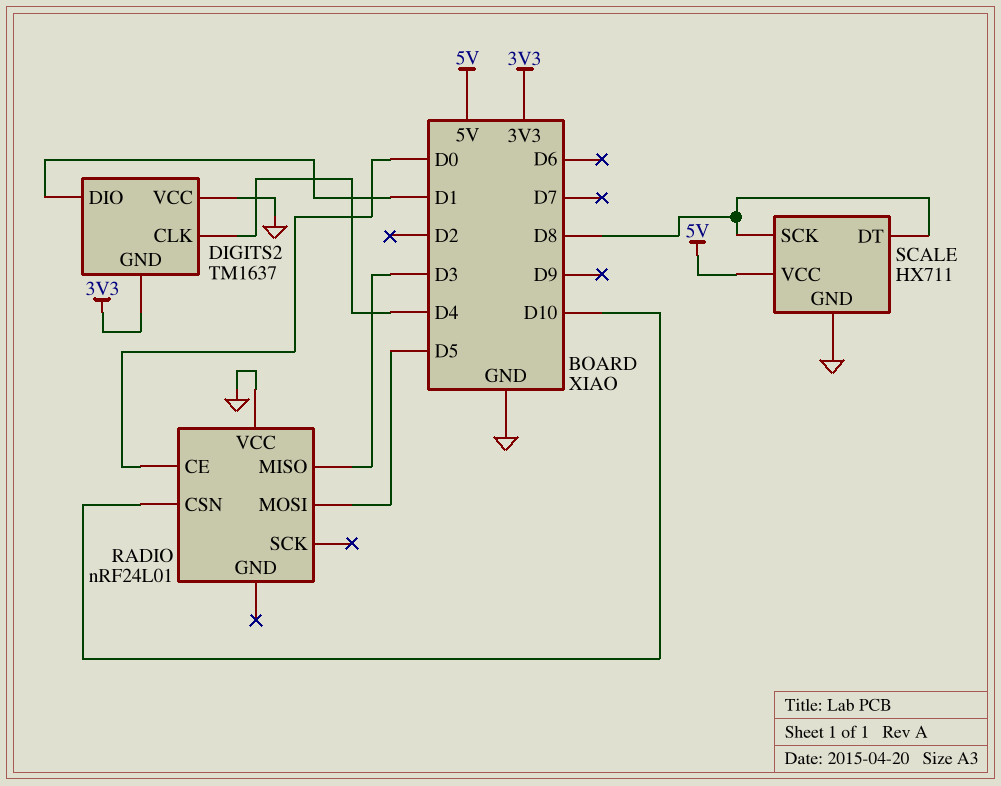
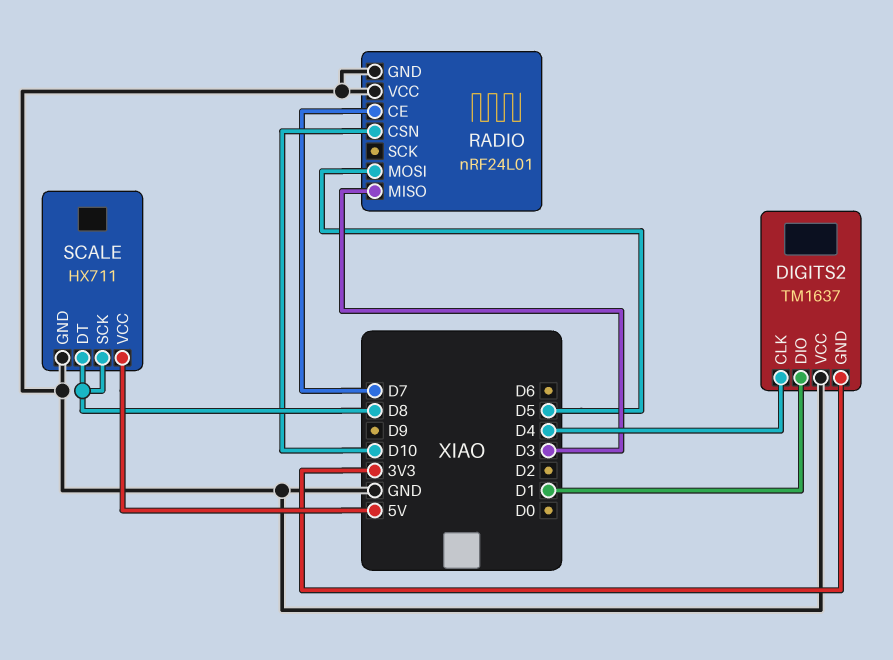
RADIO pin CE: D0 -> D7
RADIO pin GND: none -> GND

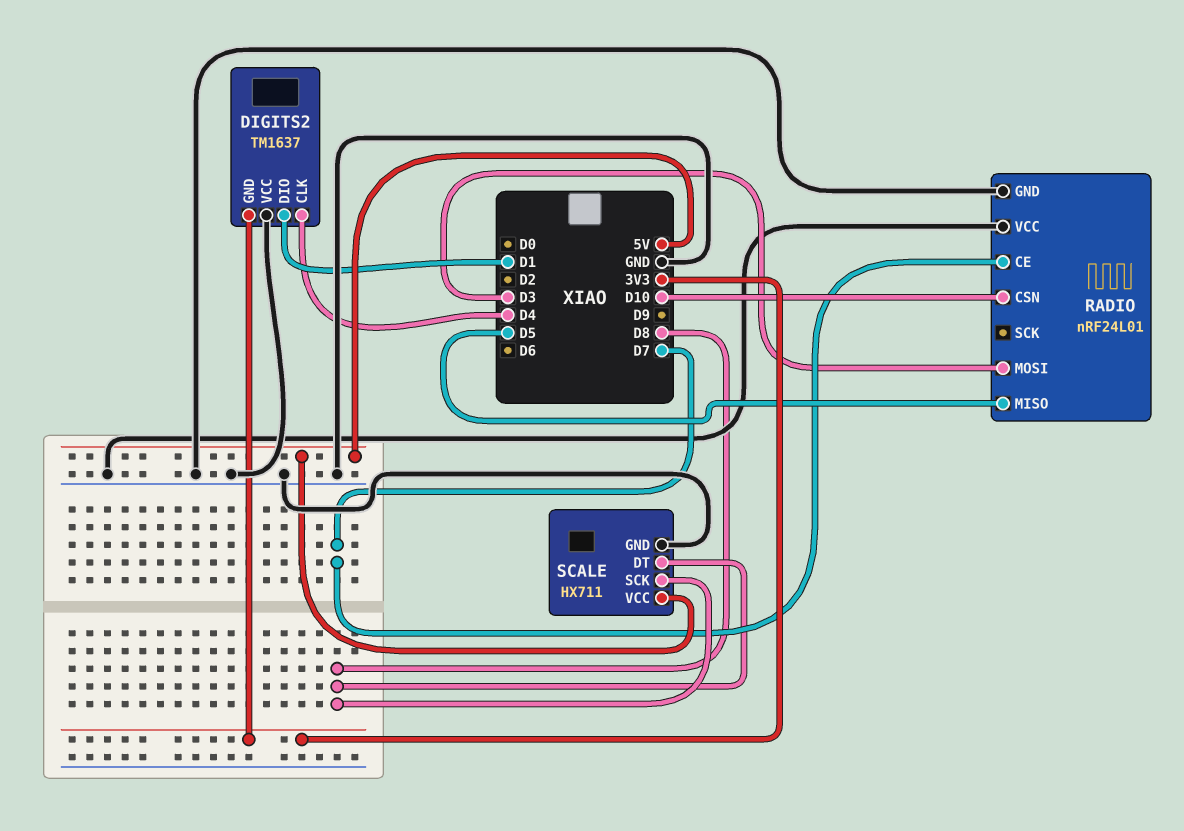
RADIO pin MISO: D3 -> D5
RADIO pin MOSI: D5 -> D3

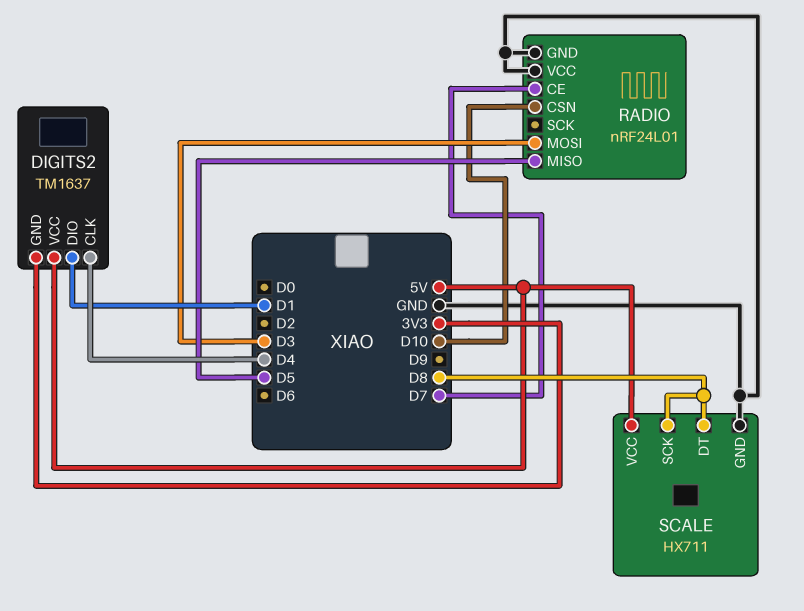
DIGITS2 pin VCC: GND -> 5V

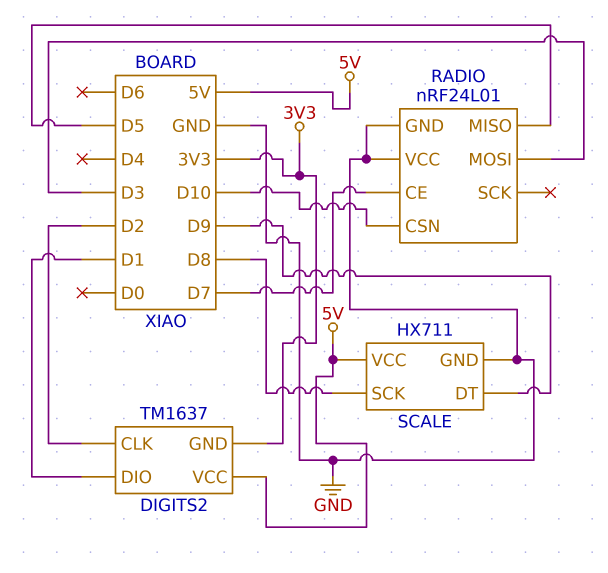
DIGITS2 pin CLK: D4 -> D2
SCALE pin DT: D8 -> D9

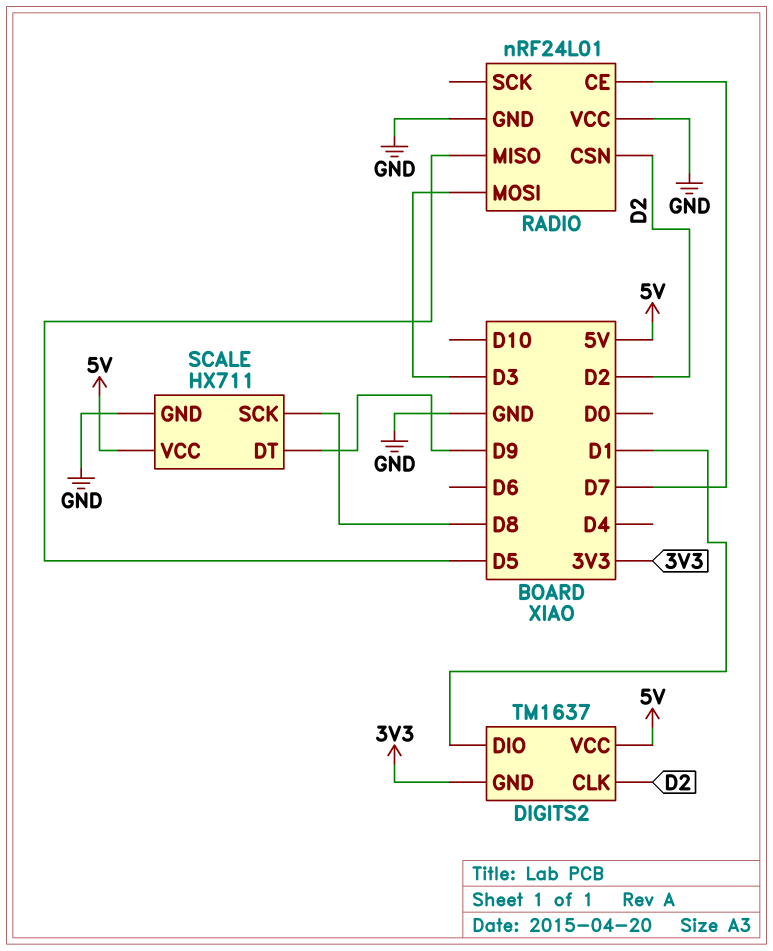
RADIO pin CSN: D10 -> D2

